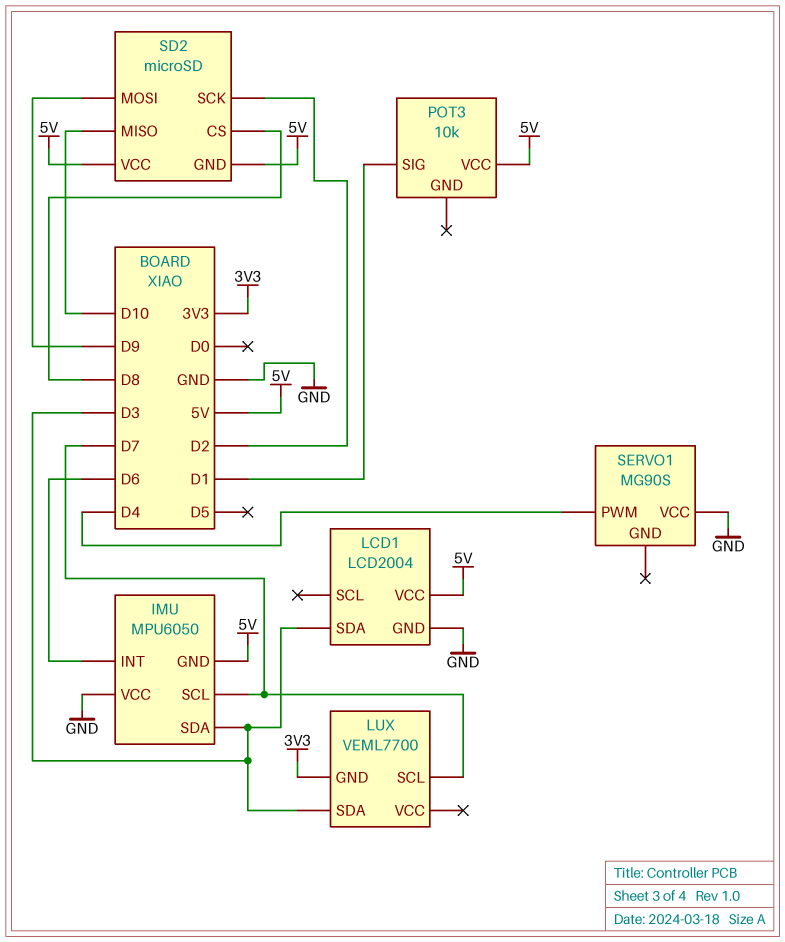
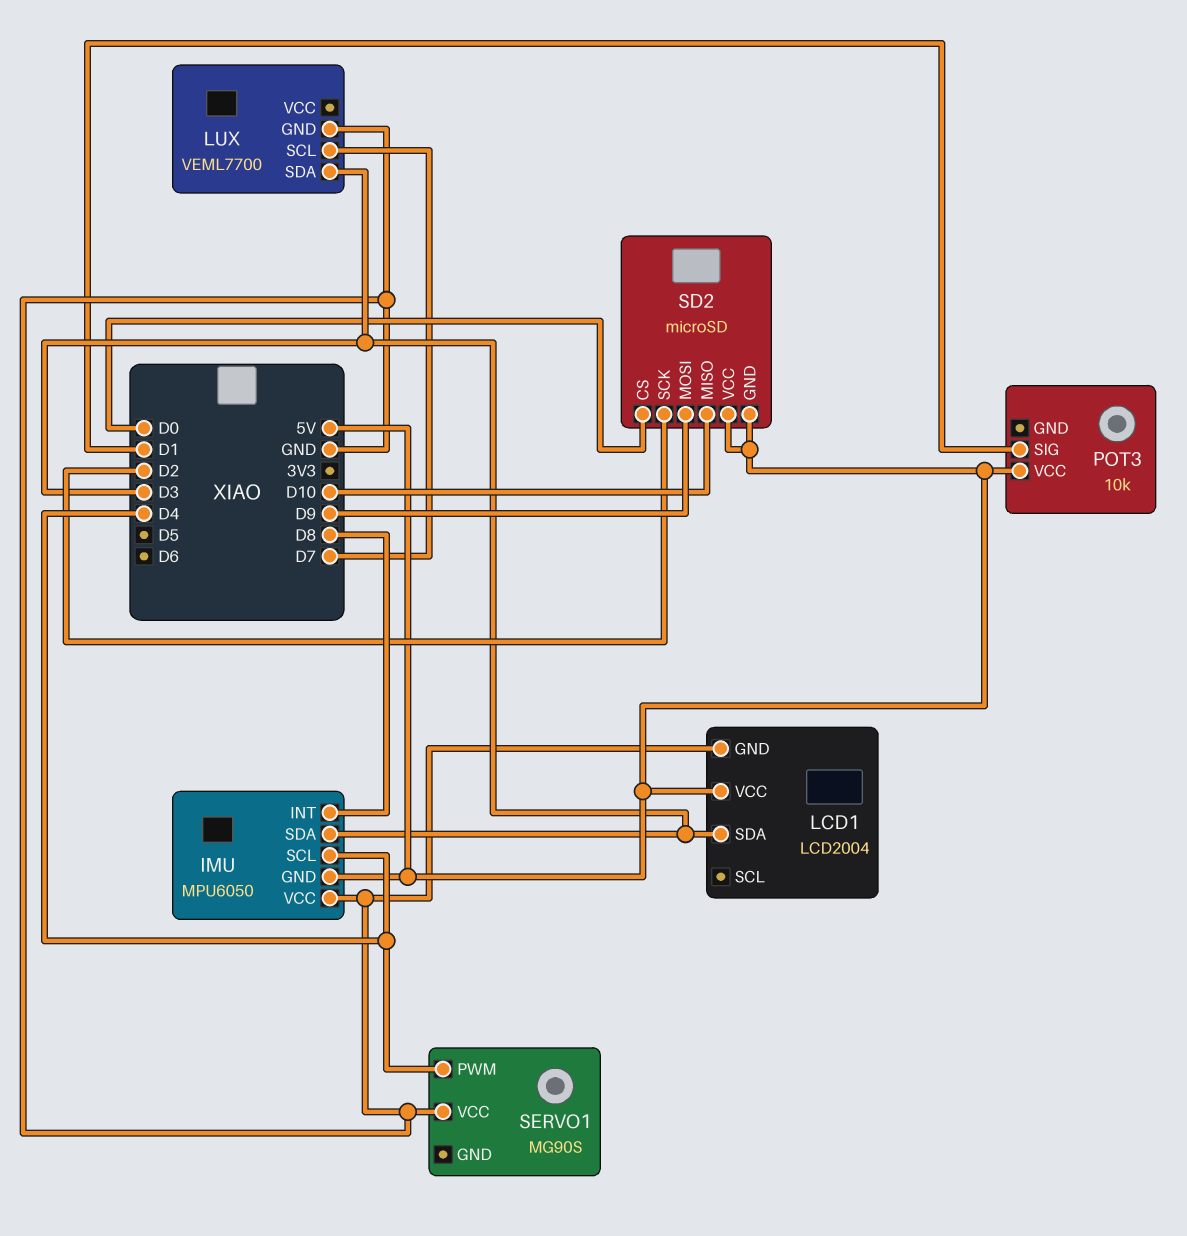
IMU pin INT: D6 -> D8
IMU pin SCL: D7 -> D4
LUX pin GND: 3V3 -> GND
SD2 pin CS: D8 -> D0

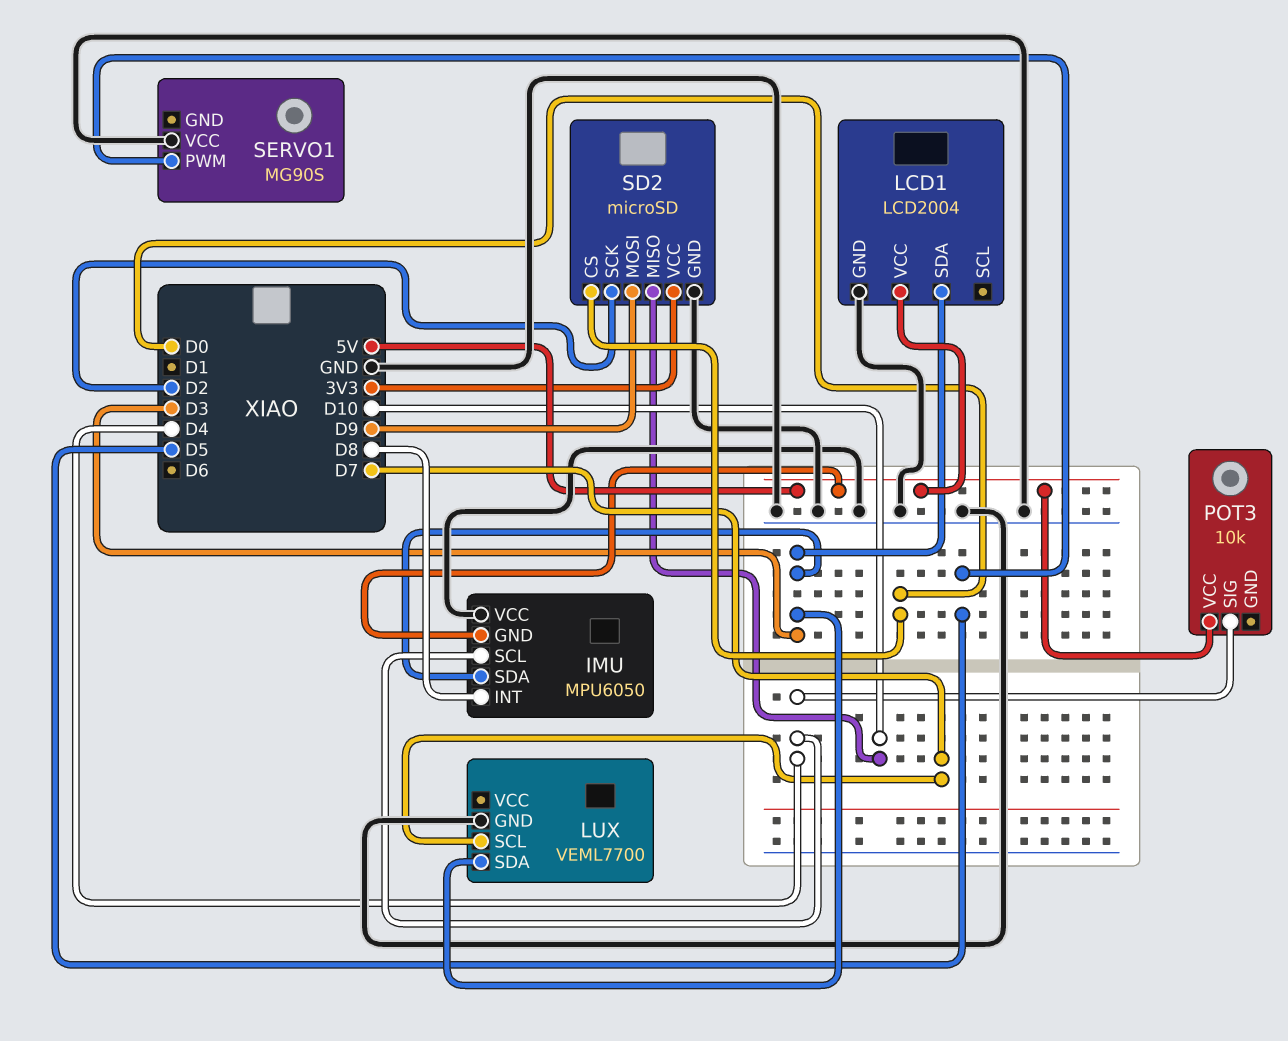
POT3 pin SIG: D1 -> D4
SD2 pin GND: 5V -> GND
SD2 pin VCC: 5V -> 3V3
SERVO1 pin PWM: D4 -> D5

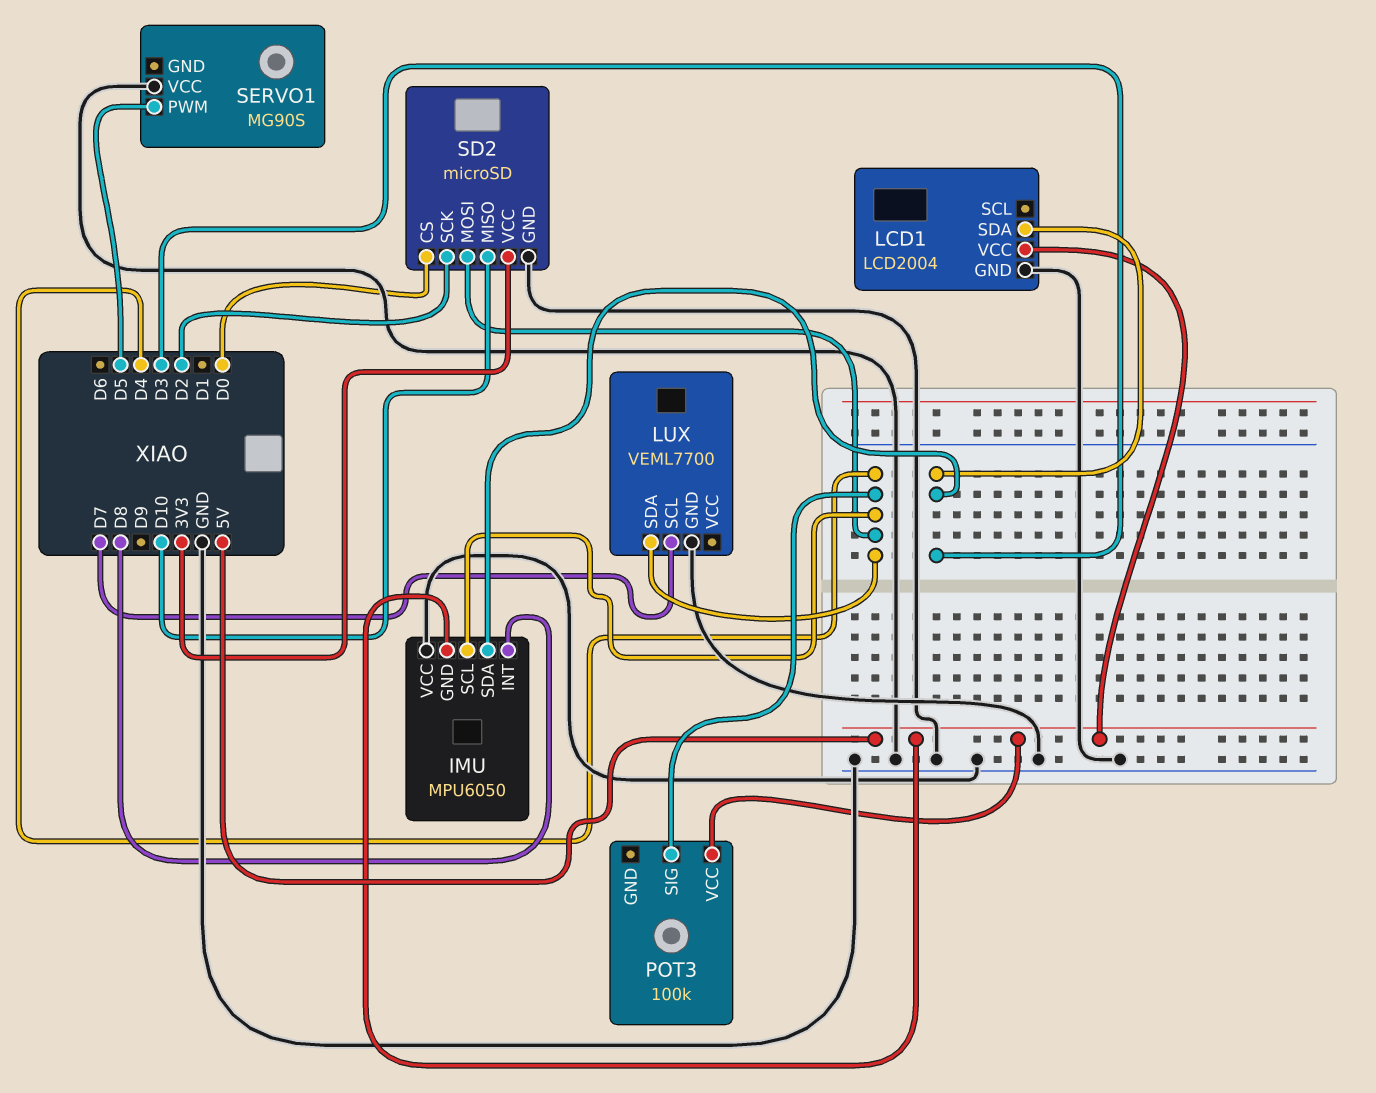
LUX pin SDA: D3 -> D4
POT3: 10k -> 100k
SD2 pin MOSI: D9 -> D4

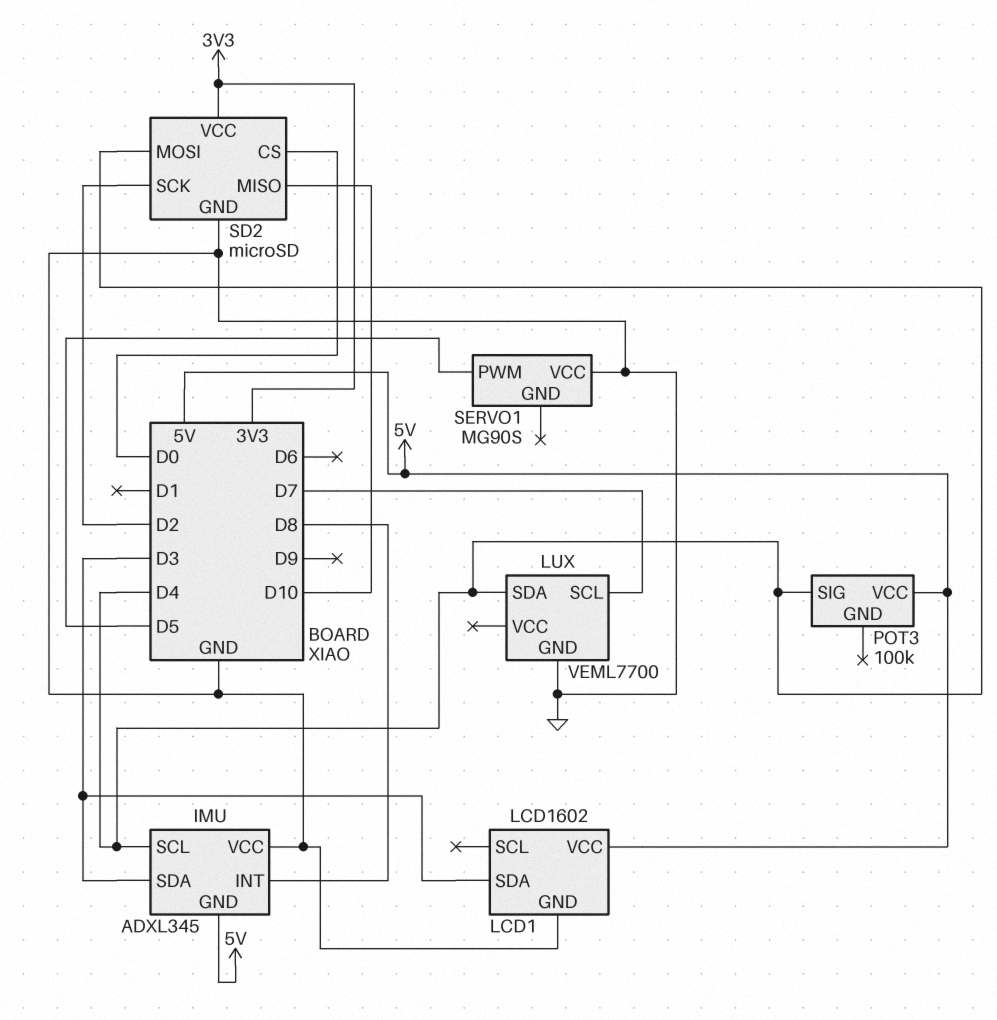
IMU: MPU6050 -> ADXL345
LCD1: LCD2004 -> LCD1602

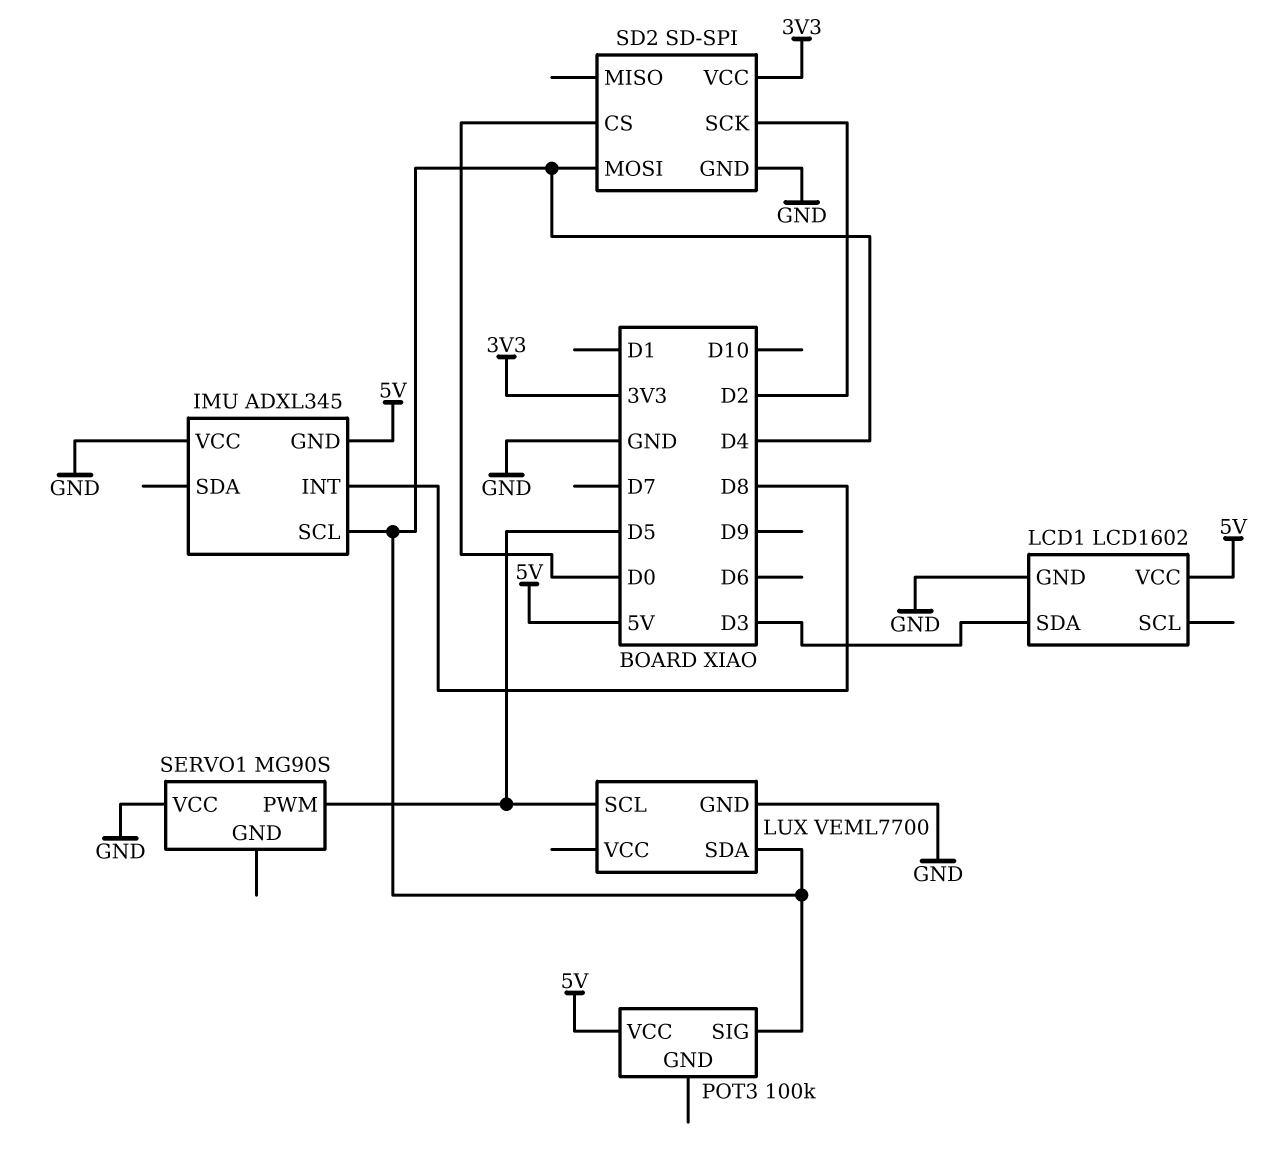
IMU pin SDA: D3 -> none
LUX pin SCL: D7 -> D5
SD2: microSD -> SD-SPI
SD2 pin MISO: D10 -> none

